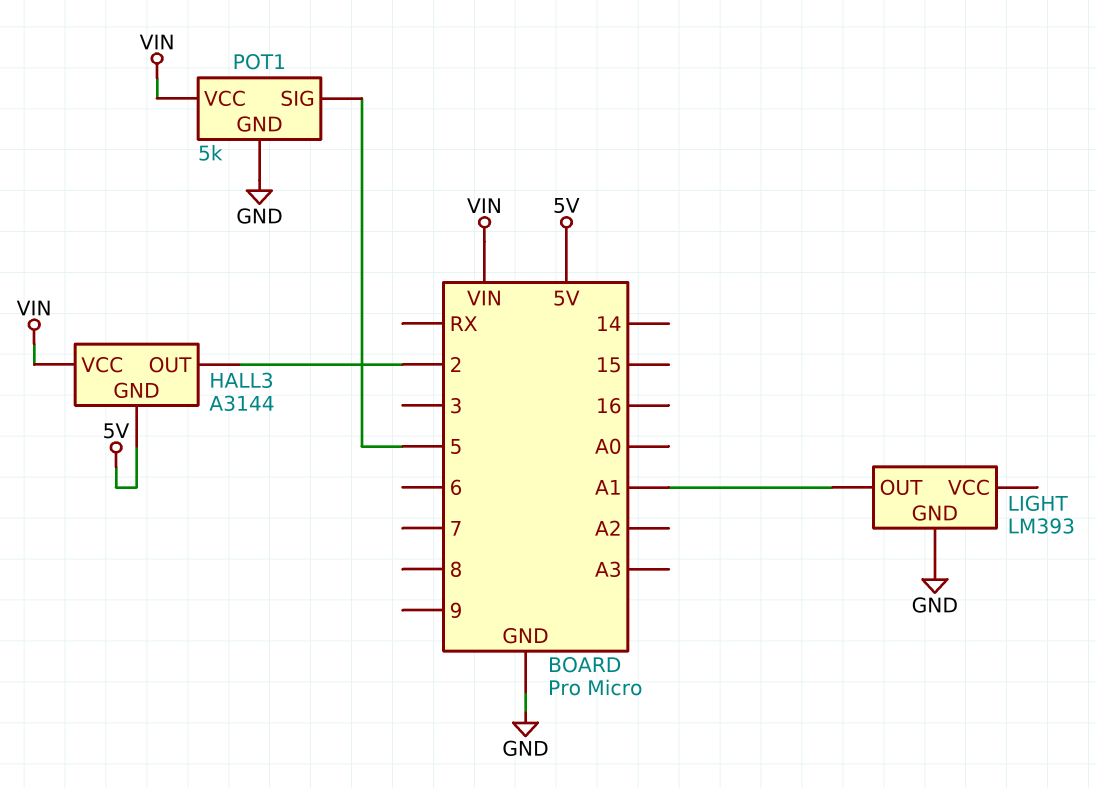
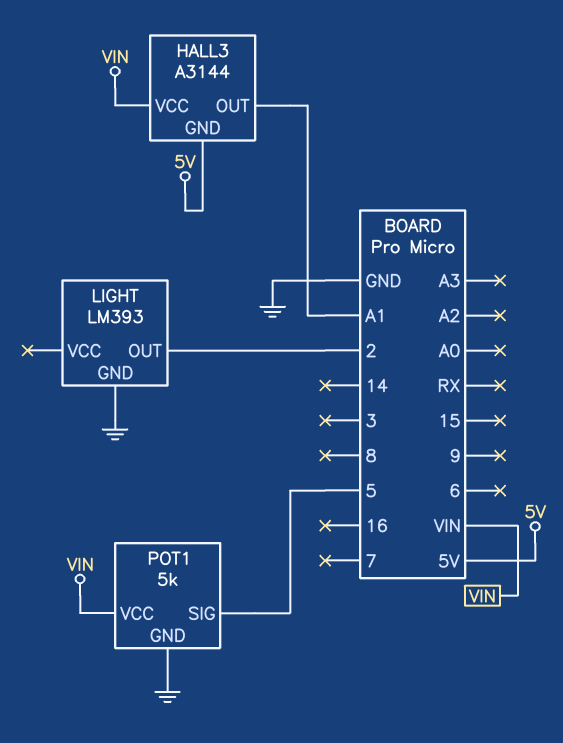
HALL3 pin OUT: 2 -> A1
LIGHT pin OUT: A1 -> 2

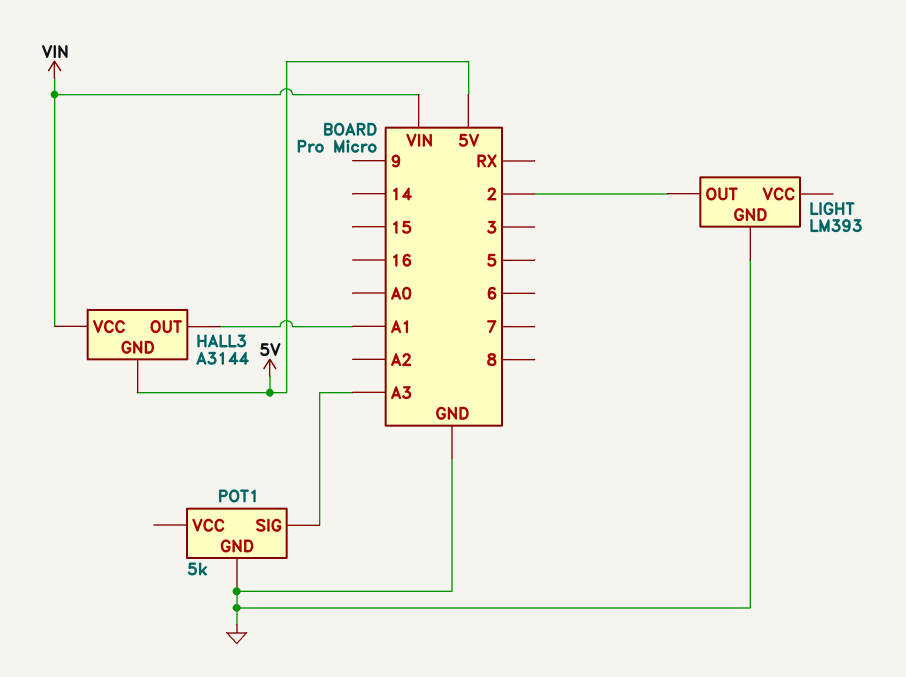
POT1 pin SIG: 5 -> A3
POT1 pin VCC: VIN -> none

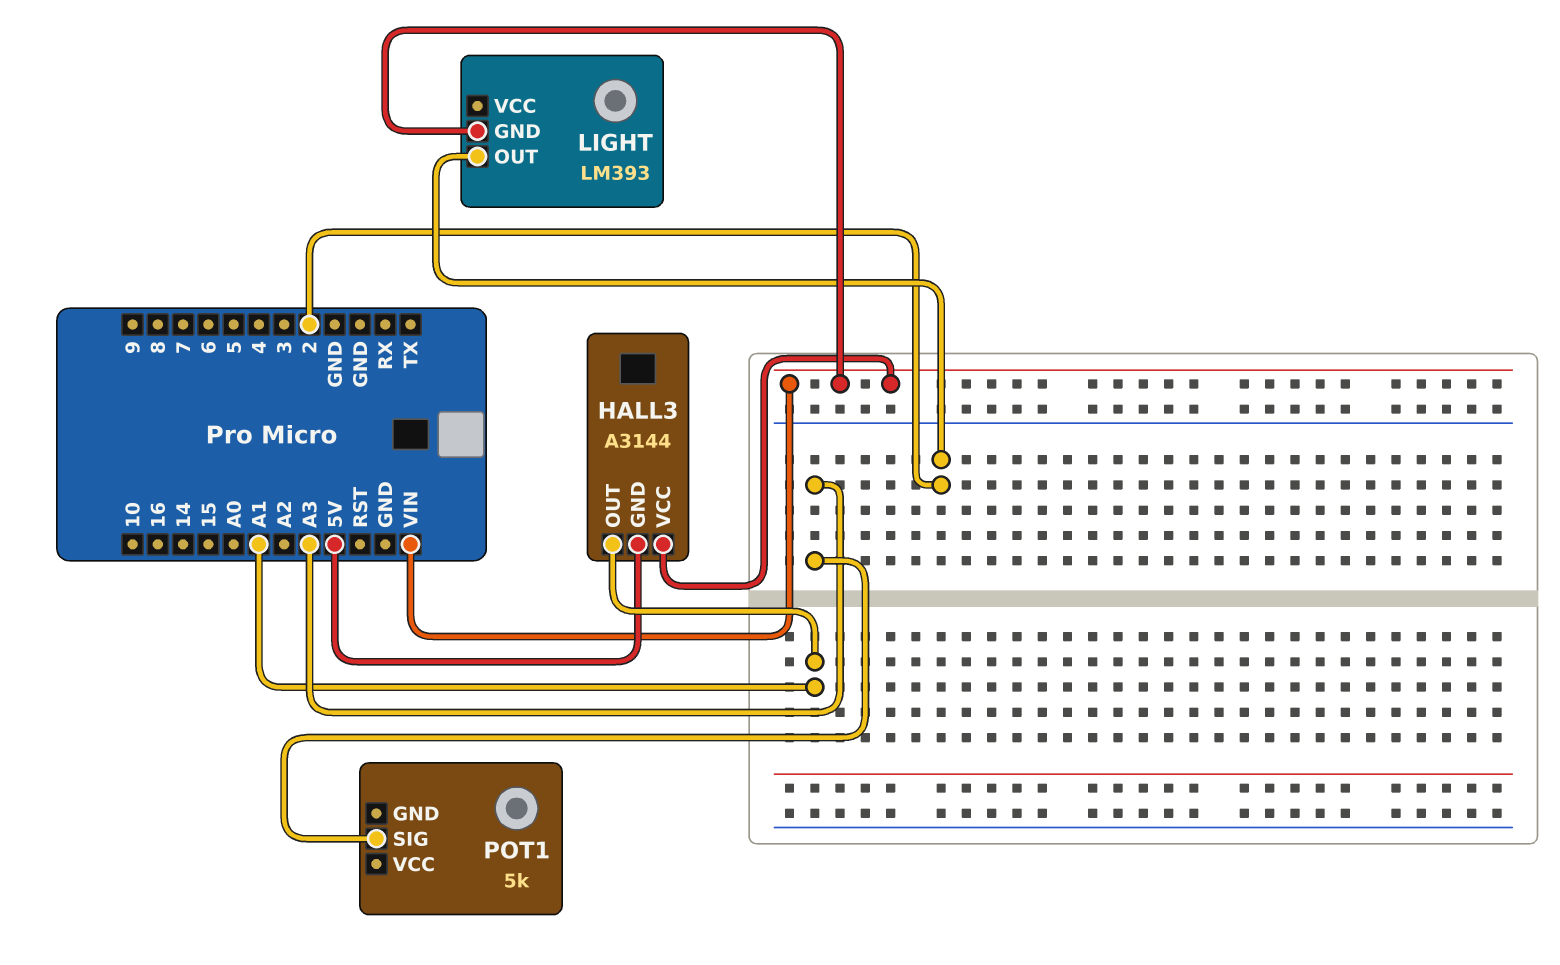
LIGHT pin GND: GND -> VIN
POT1 pin GND: GND -> none

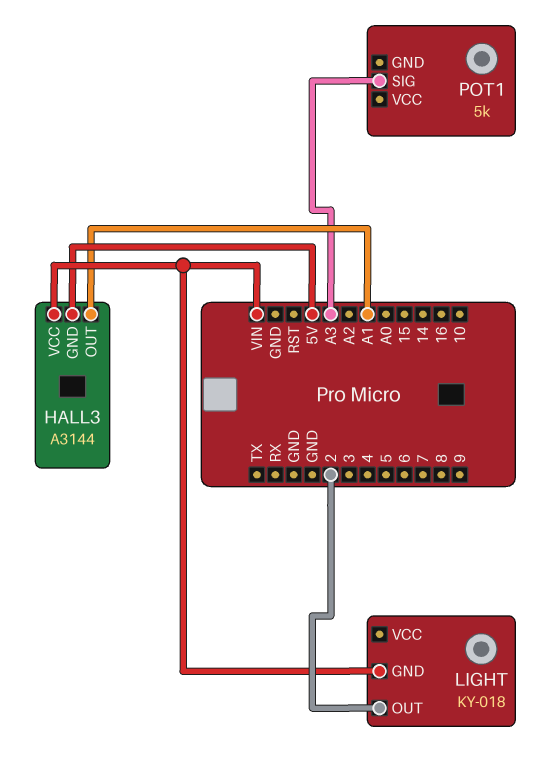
LIGHT: LM393 -> KY-018

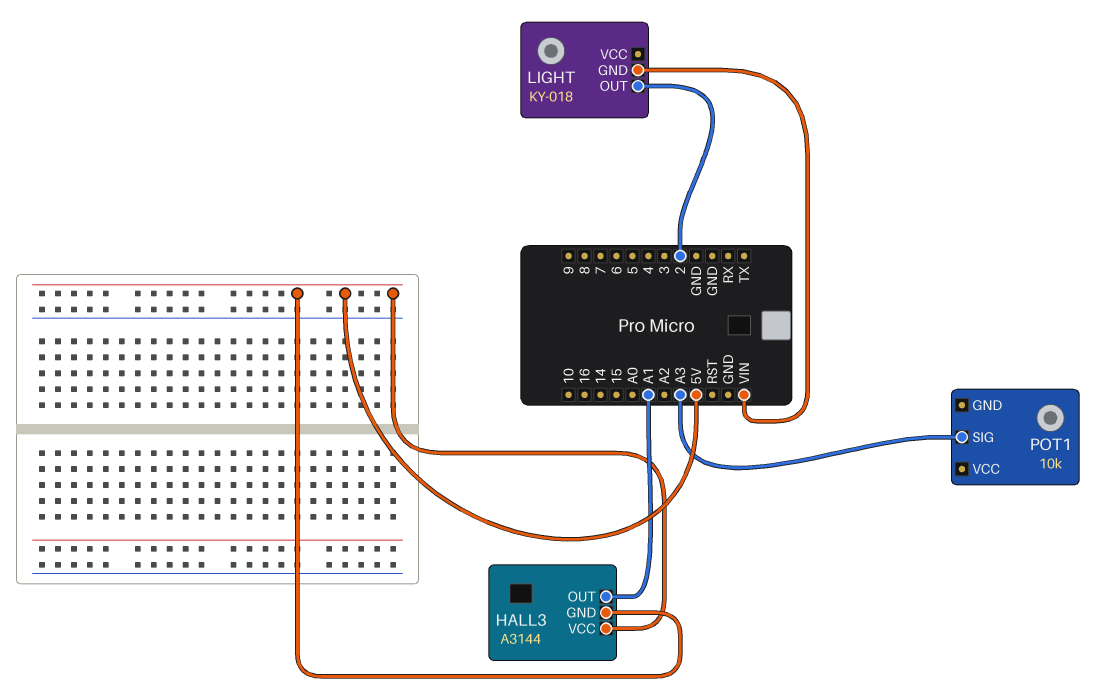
HALL3 pin VCC: VIN -> 5V
POT1: 5k -> 10k

